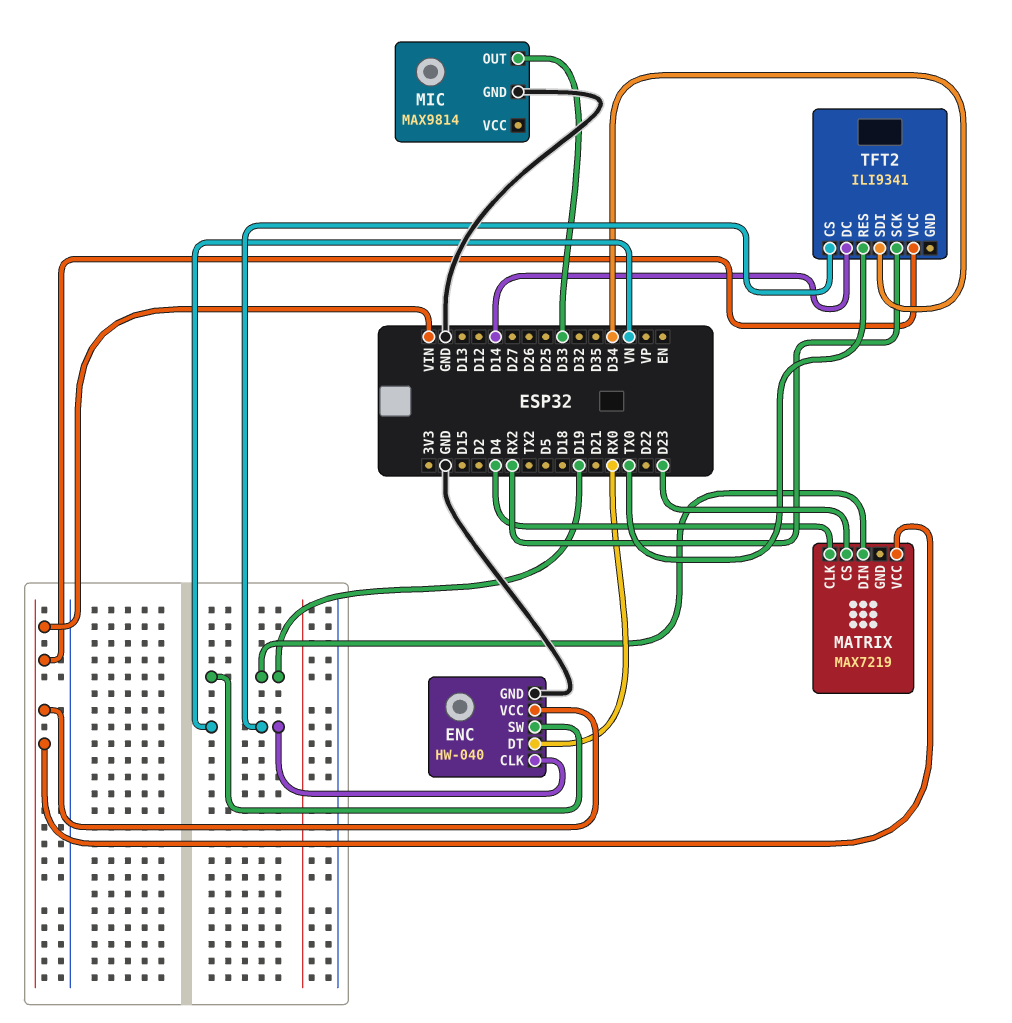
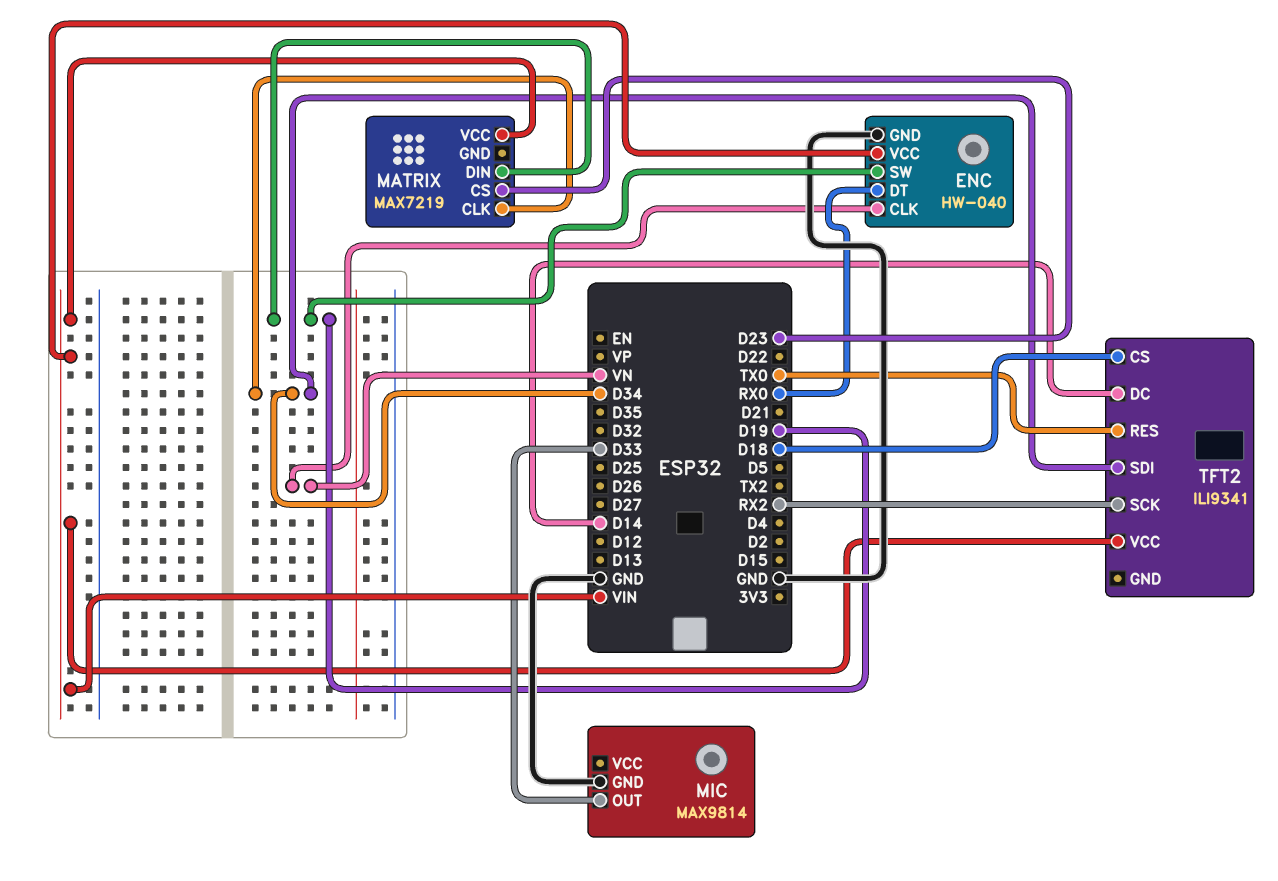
MATRIX pin CLK: D4 -> D34
TFT2 pin CS: VN -> D18

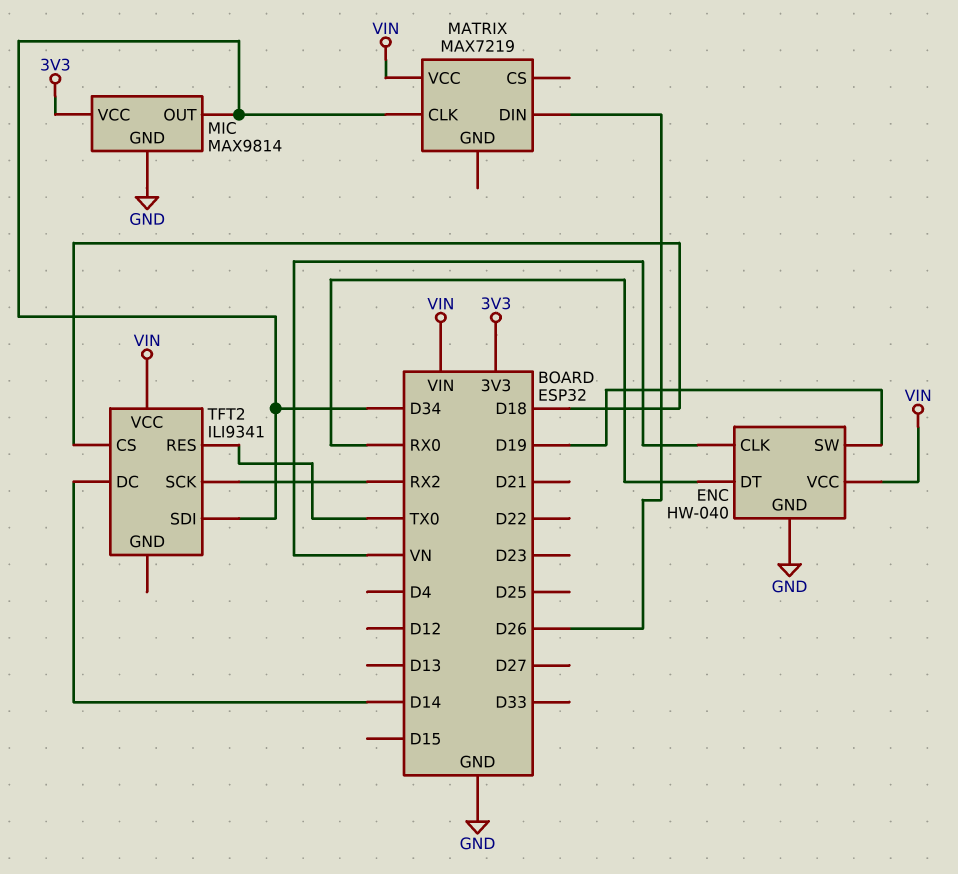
MATRIX pin CS: D23 -> none
MATRIX pin DIN: D19 -> D26
MIC pin OUT: D33 -> D34
MIC pin VCC: none -> 3V3

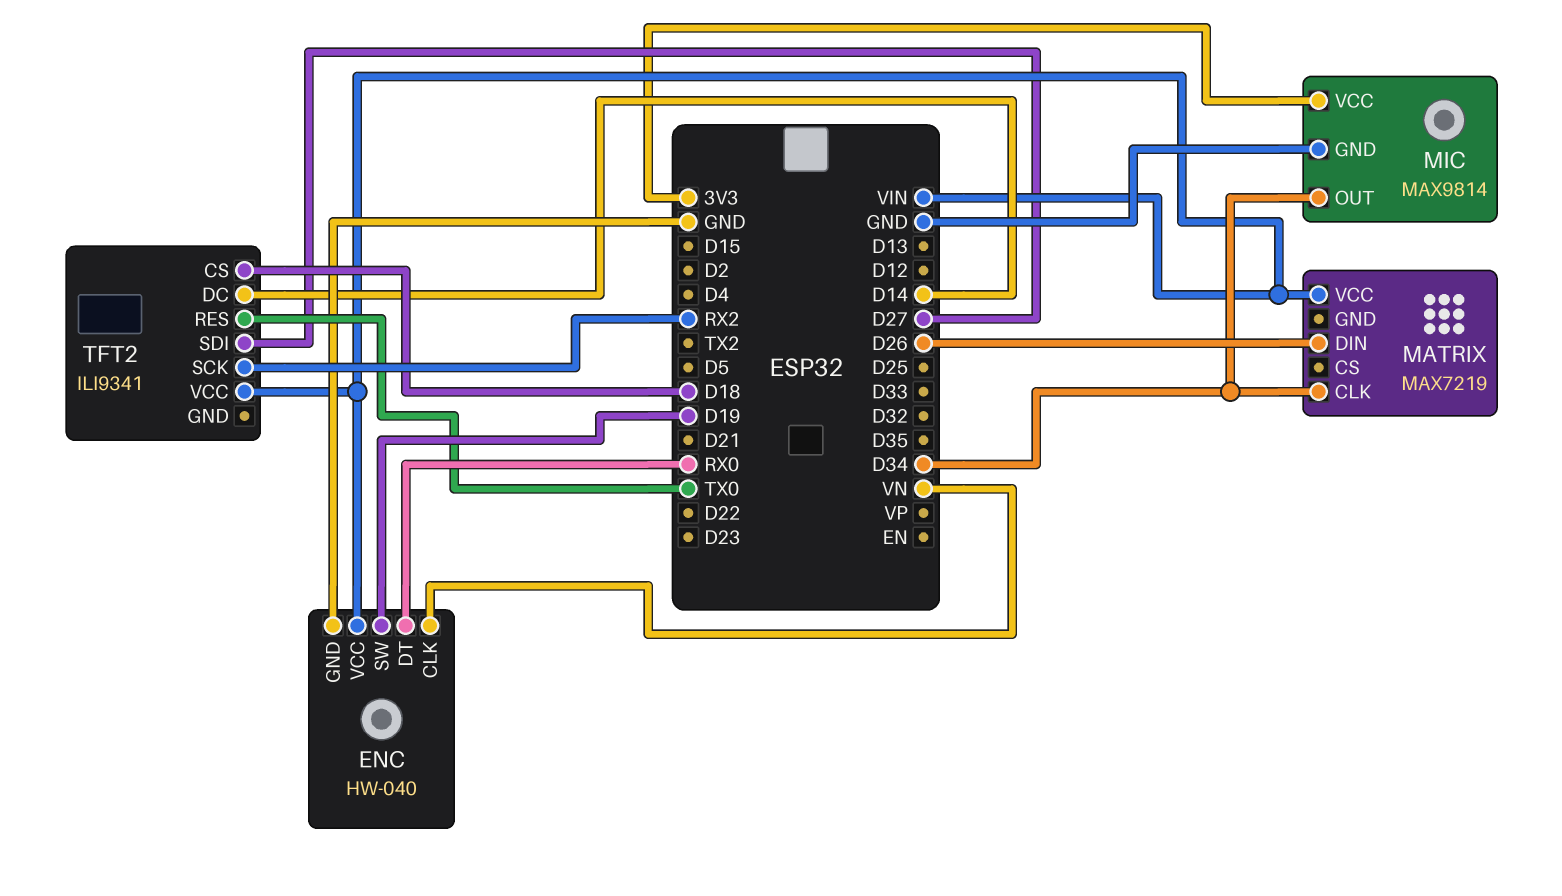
TFT2 pin SDI: D34 -> D27

